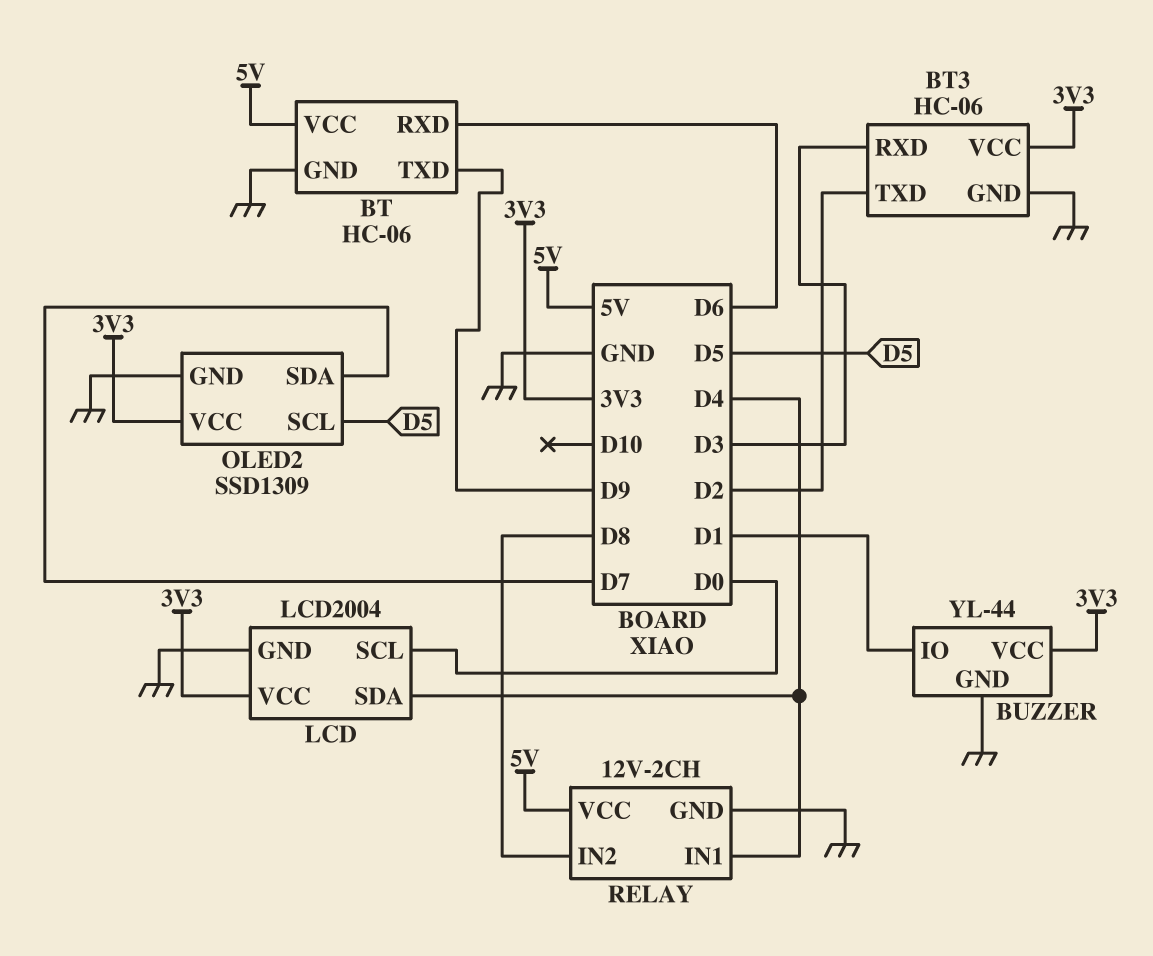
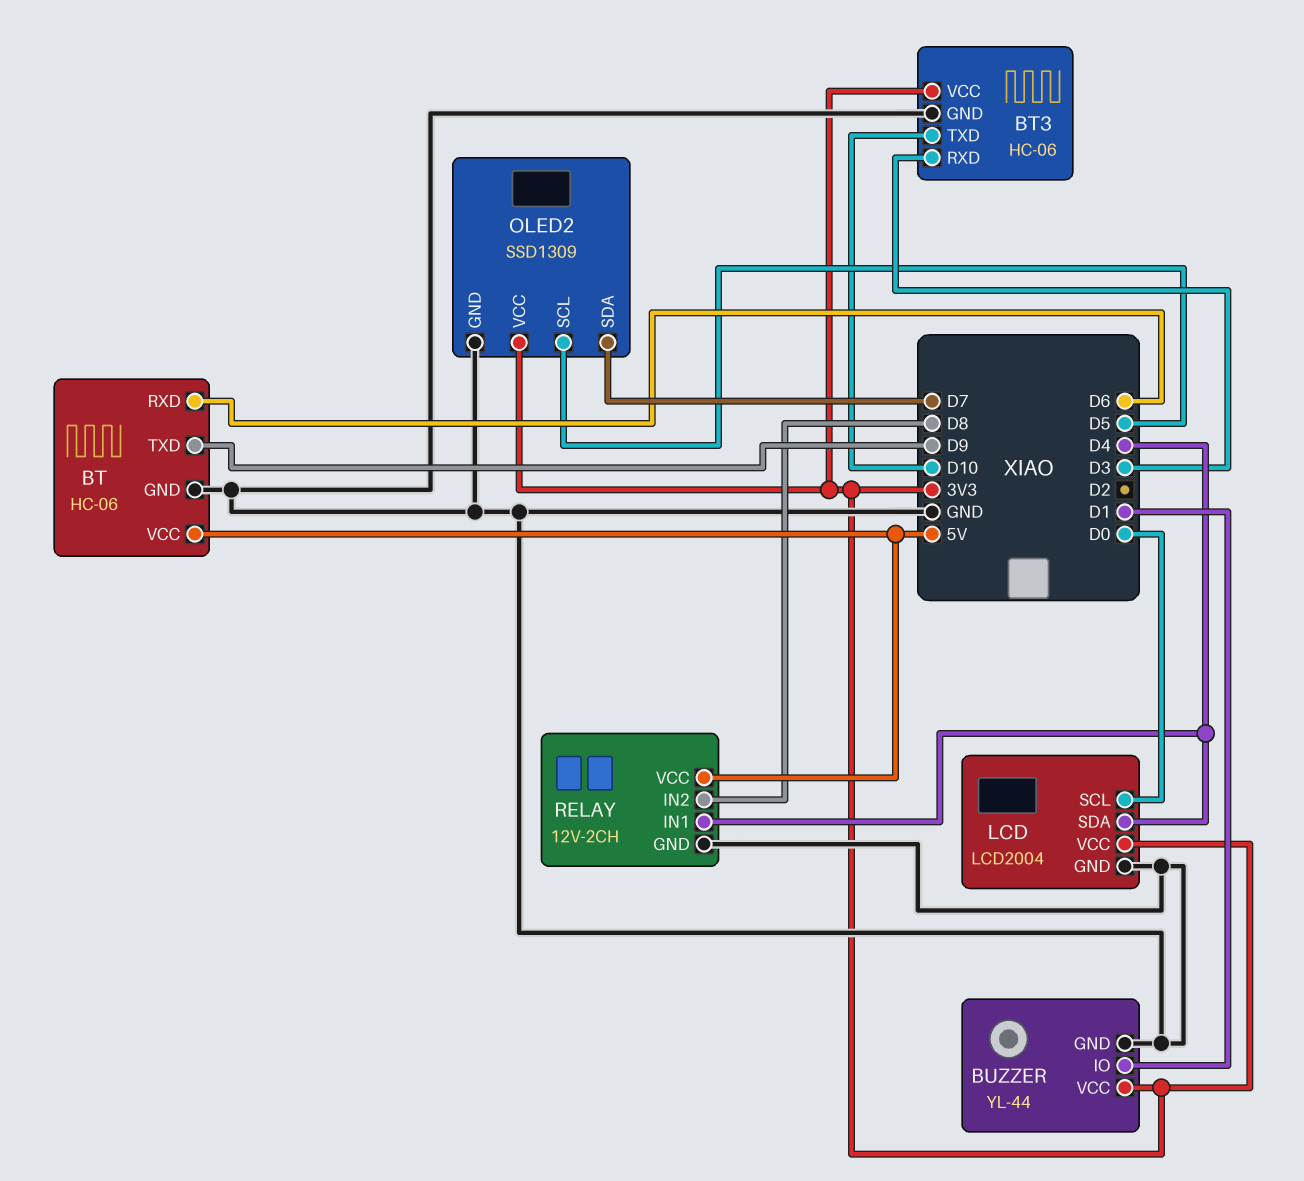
BT3 pin TXD: D2 -> D10

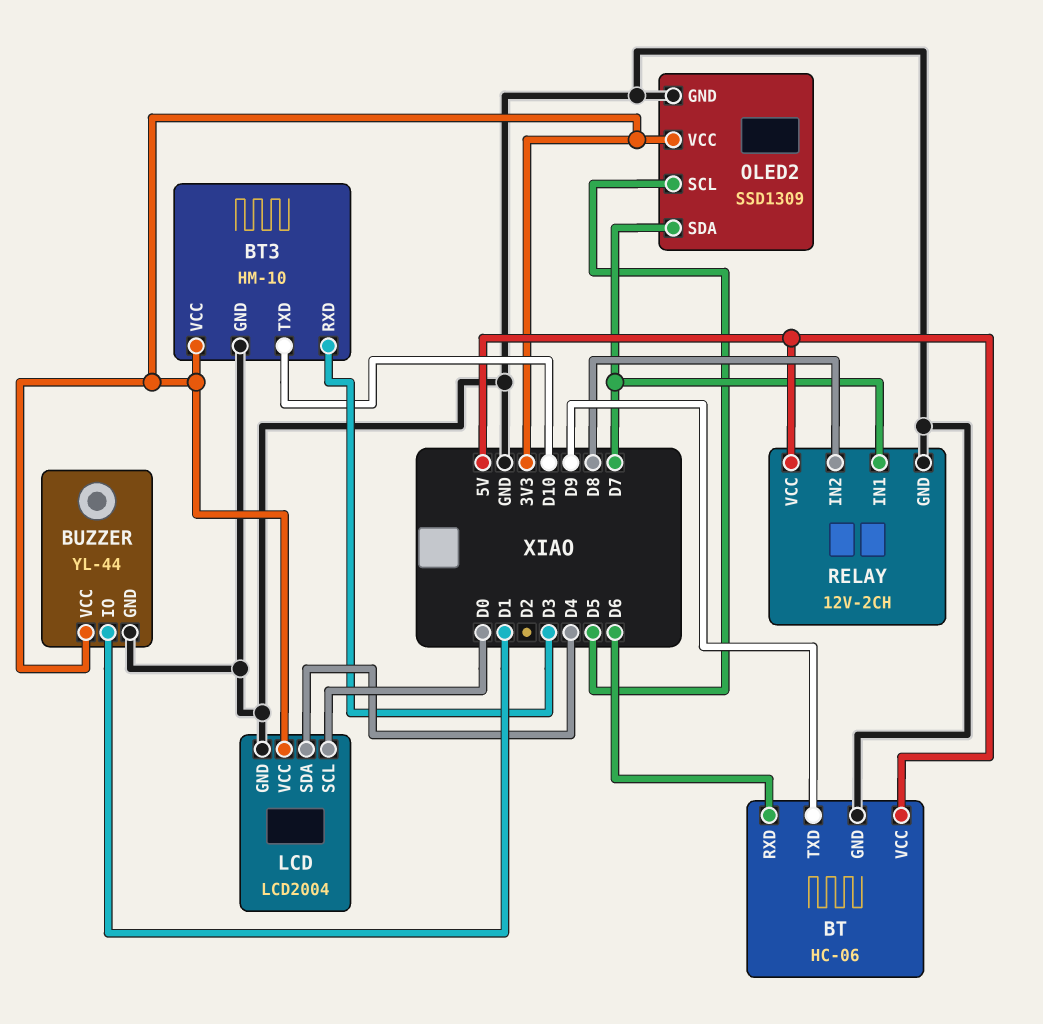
BT3: HC-06 -> HM-10
RELAY pin IN1: D4 -> D7

